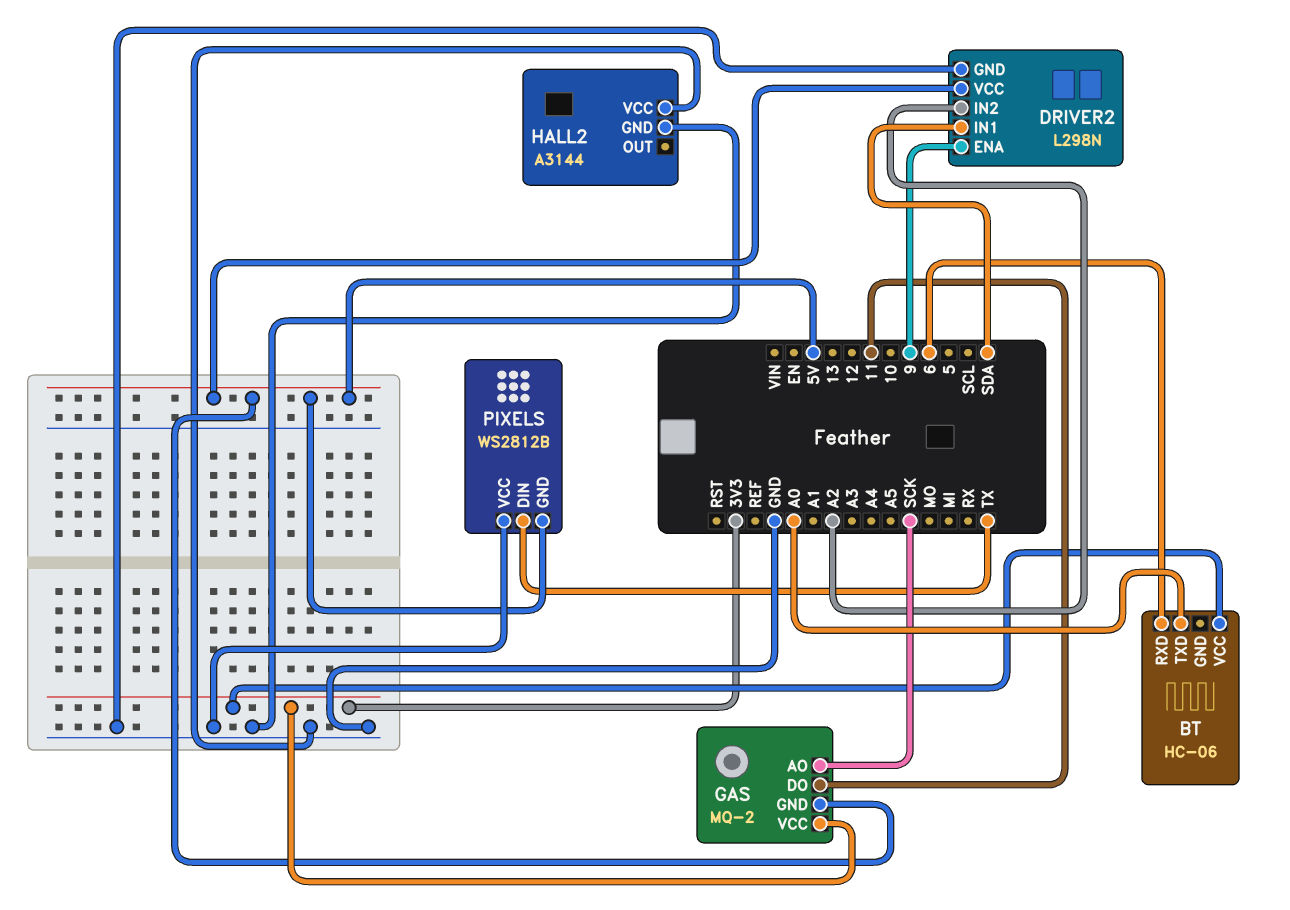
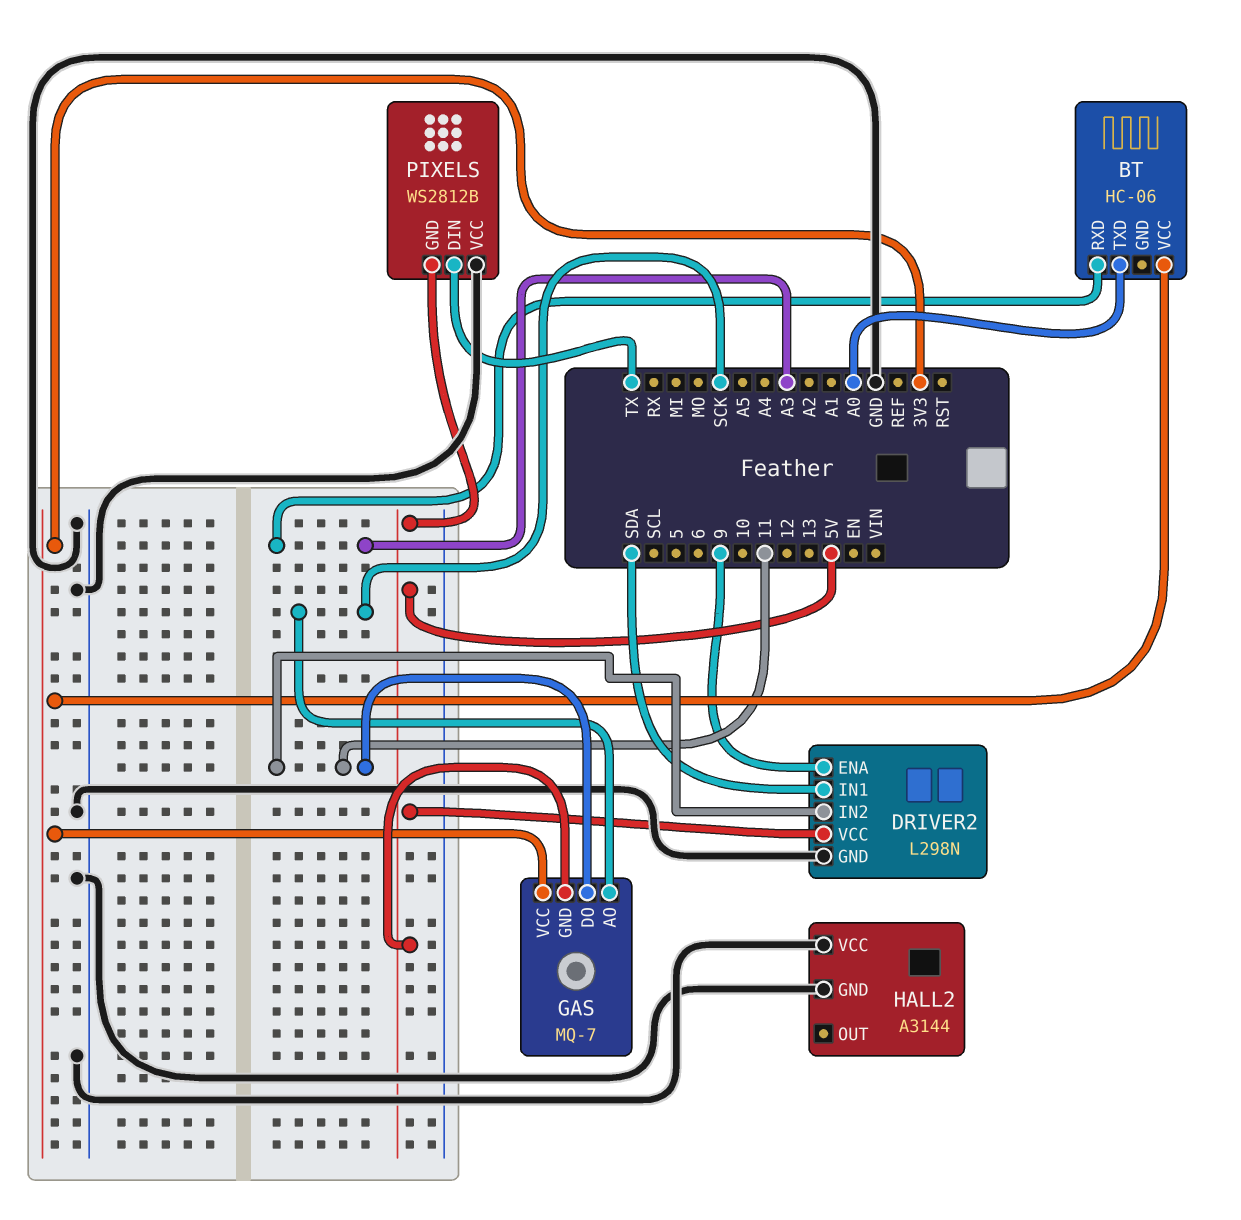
BT pin RXD: 6 -> A3
DRIVER2 pin IN2: A2 -> 11
GAS: MQ-2 -> MQ-7

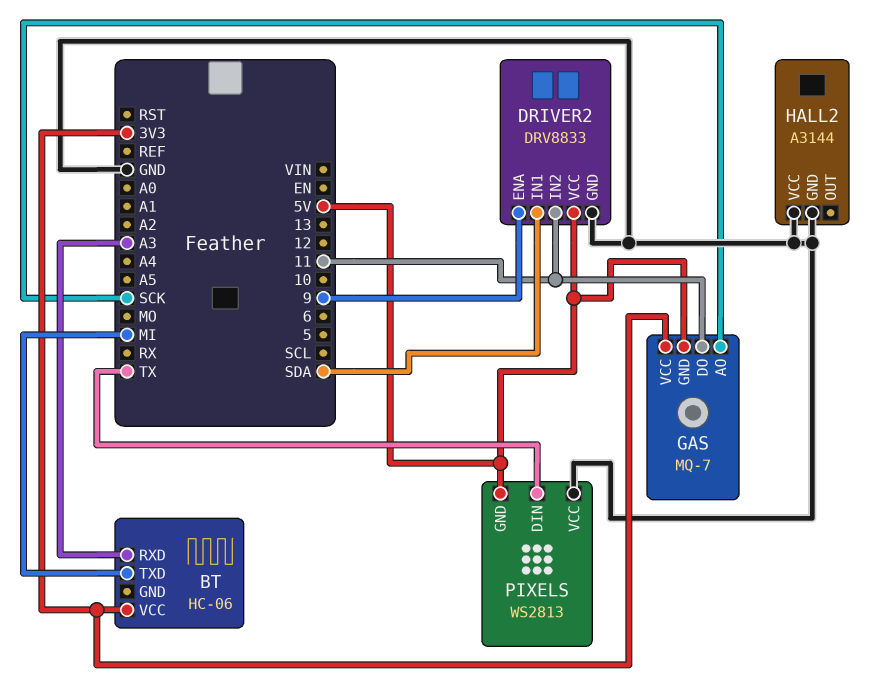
BT pin TXD: A0 -> MI
DRIVER2: L298N -> DRV8833
PIXELS: WS2812B -> WS2813

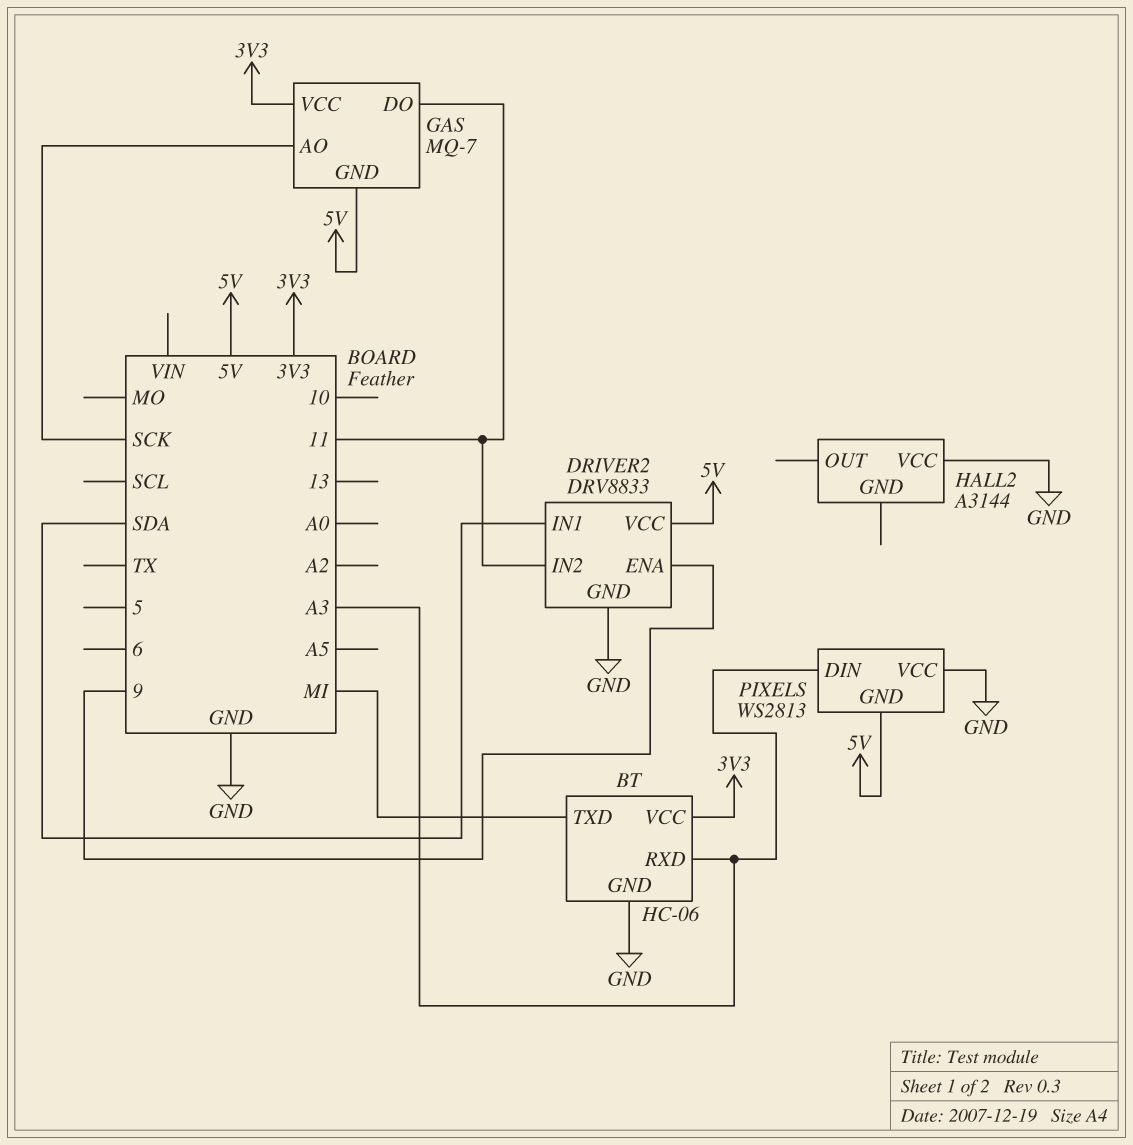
BT pin GND: none -> GND
HALL2 pin GND: GND -> none
PIXELS pin DIN: TX -> A3

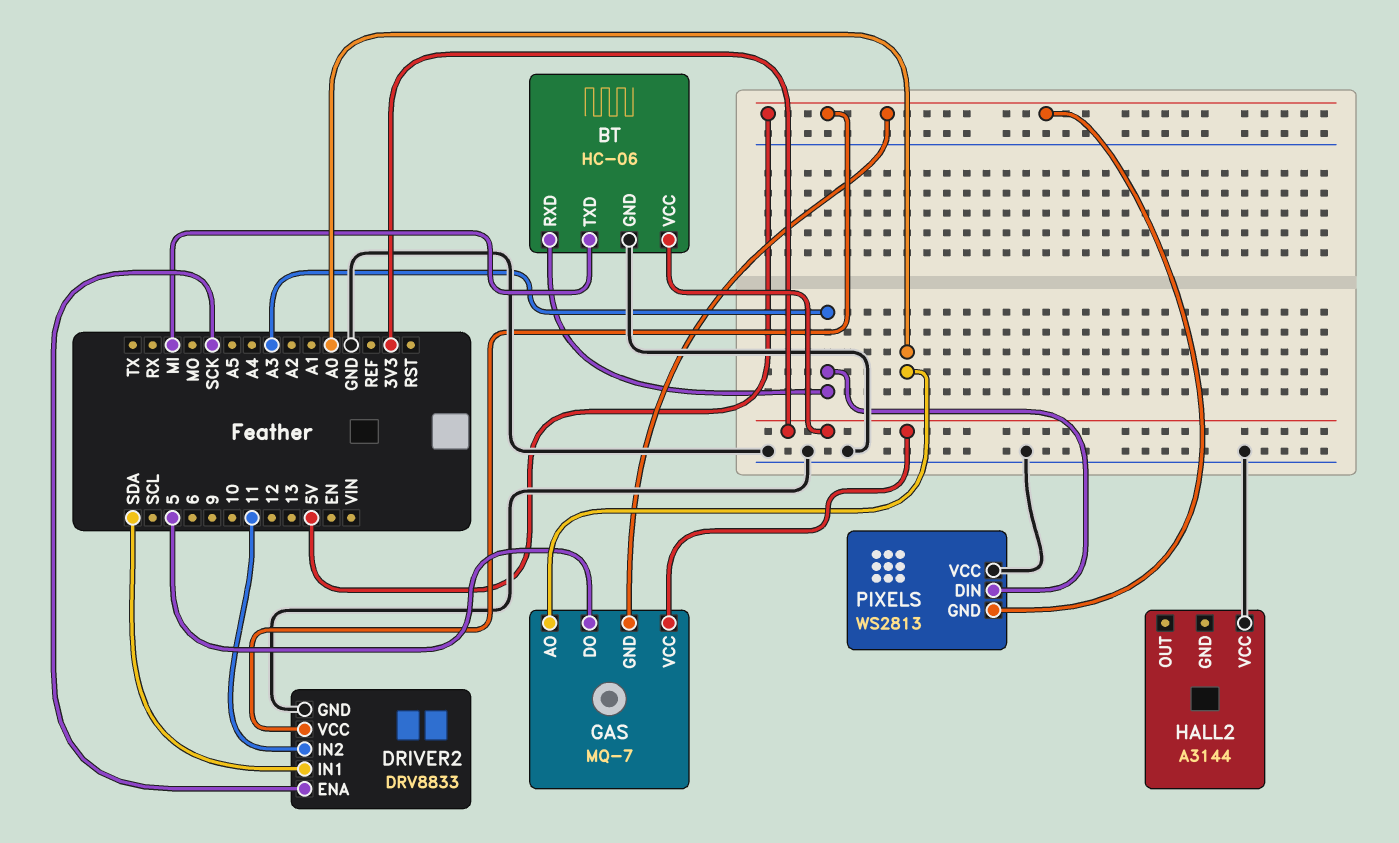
DRIVER2 pin ENA: 9 -> SCK
GAS pin AO: SCK -> A0
GAS pin DO: 11 -> 5

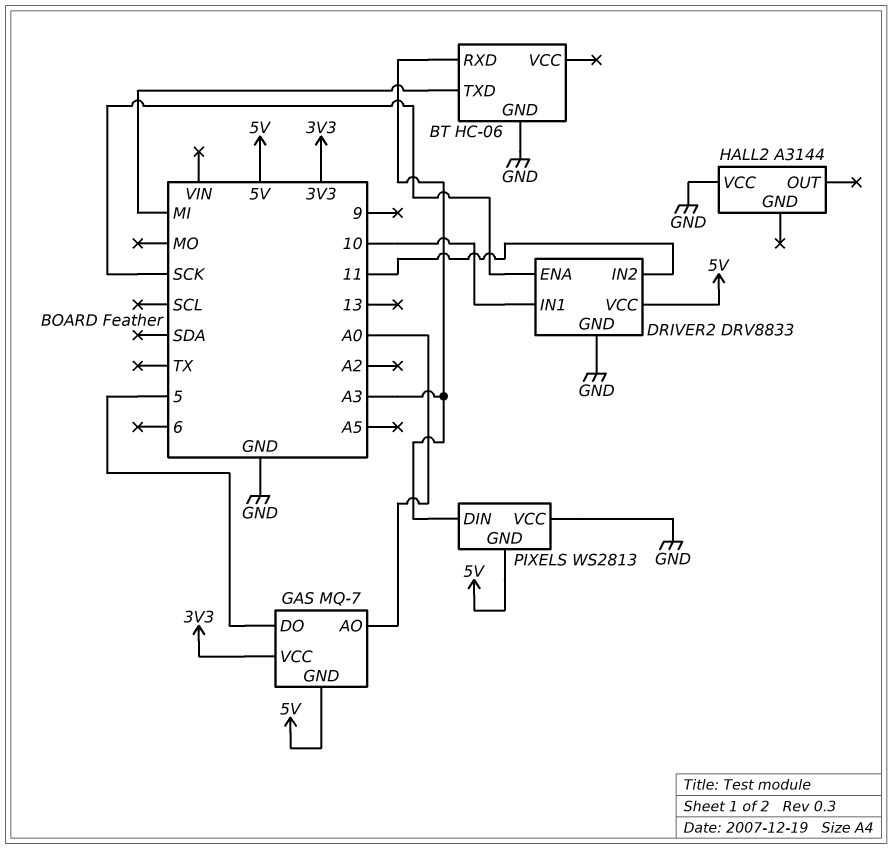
BT pin VCC: 3V3 -> none
DRIVER2 pin IN1: SDA -> 10

